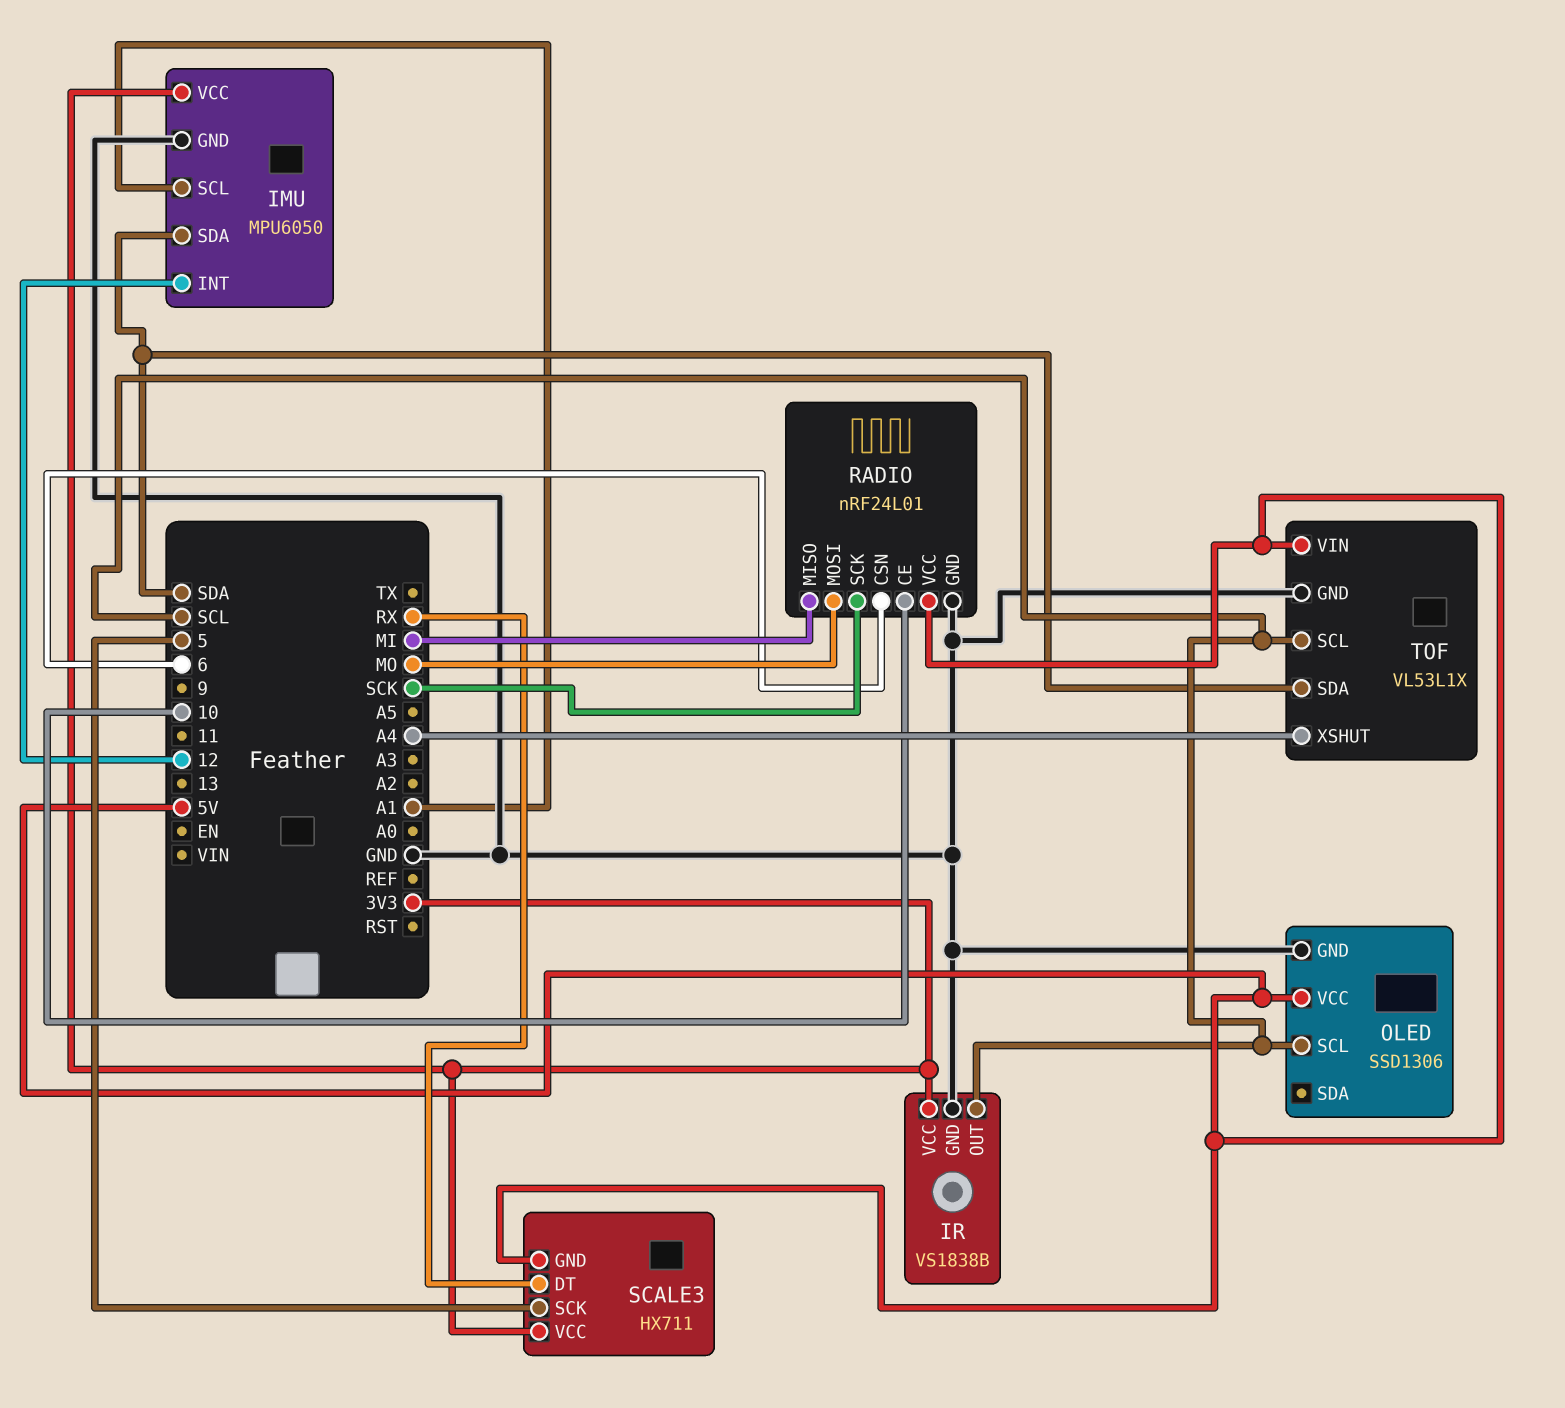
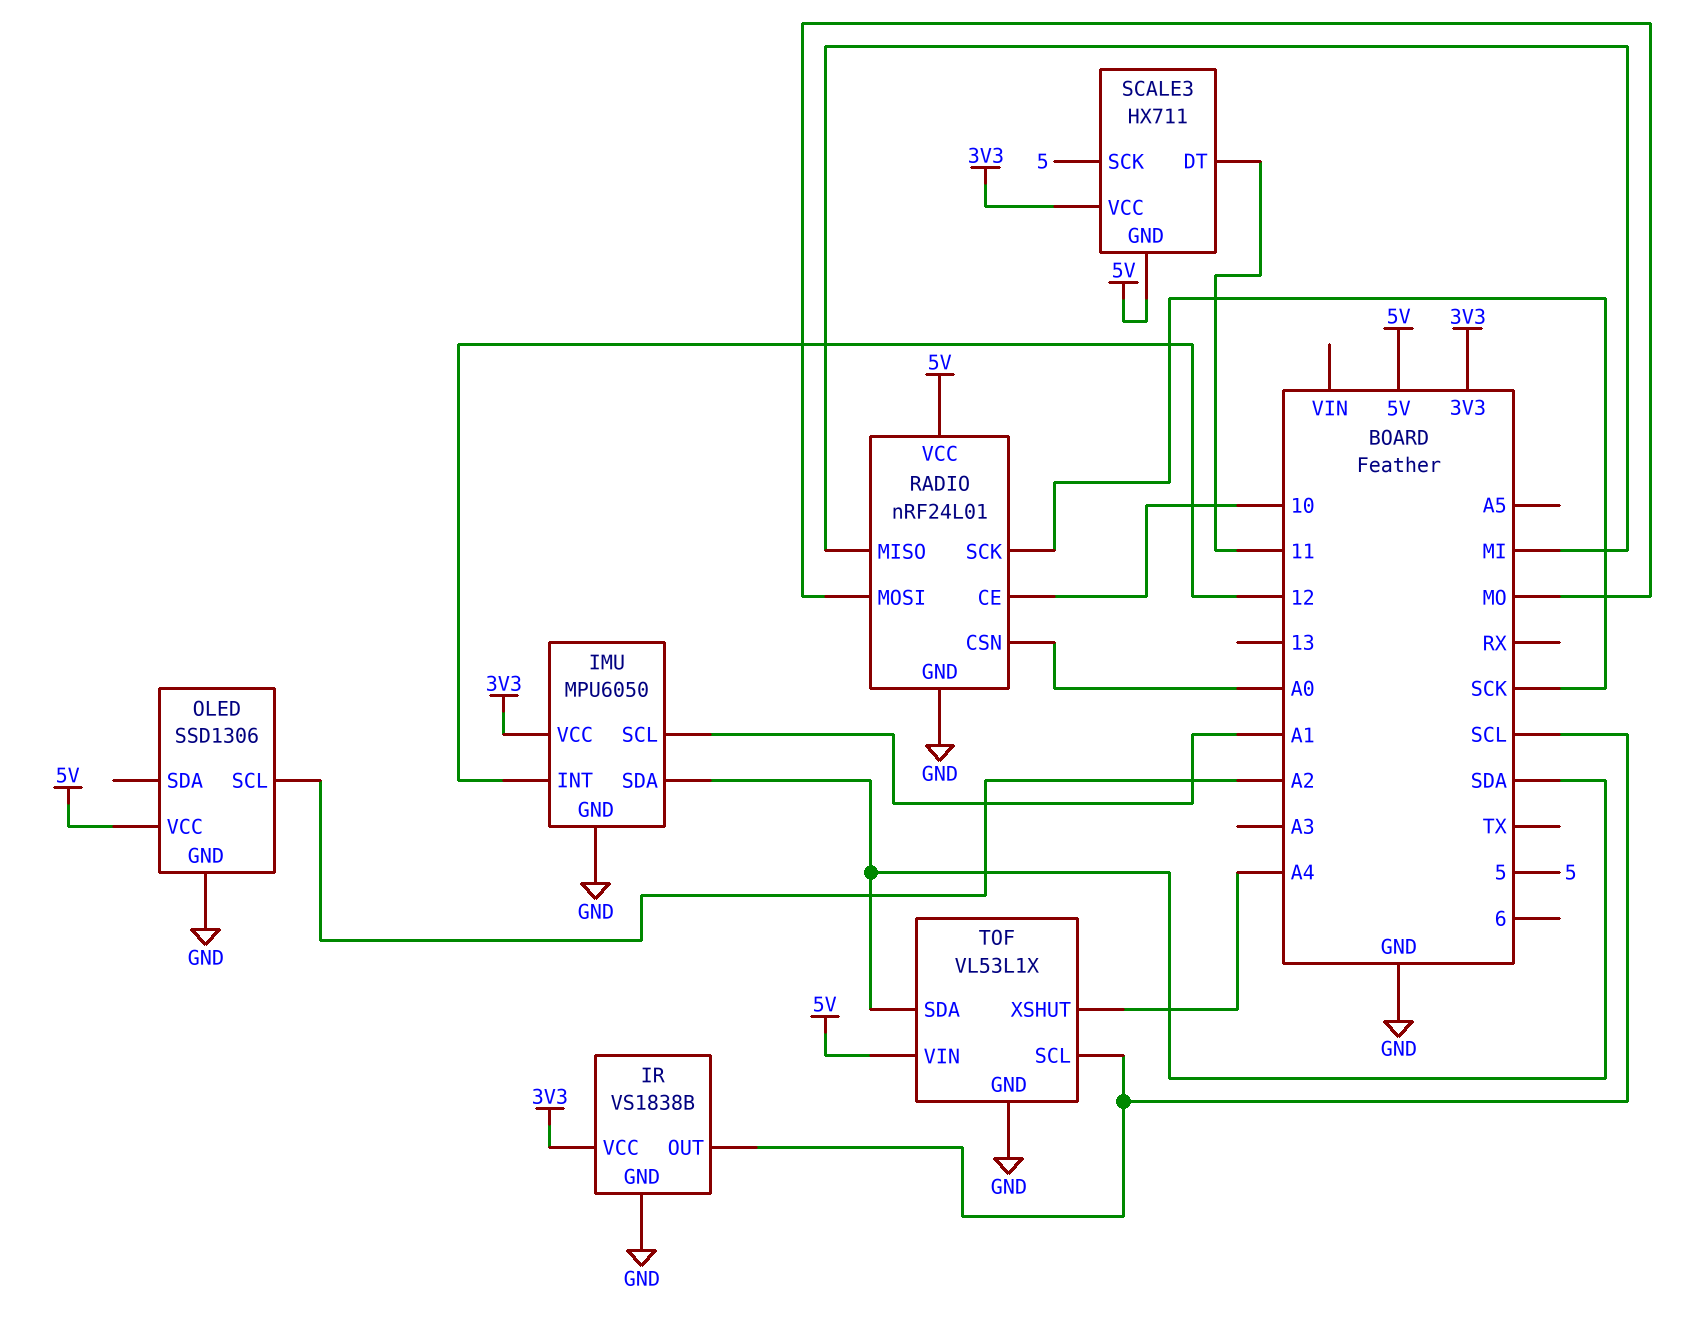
OLED pin SCL: SCL -> A2
RADIO pin CSN: 6 -> A0
SCALE3 pin DT: RX -> 11

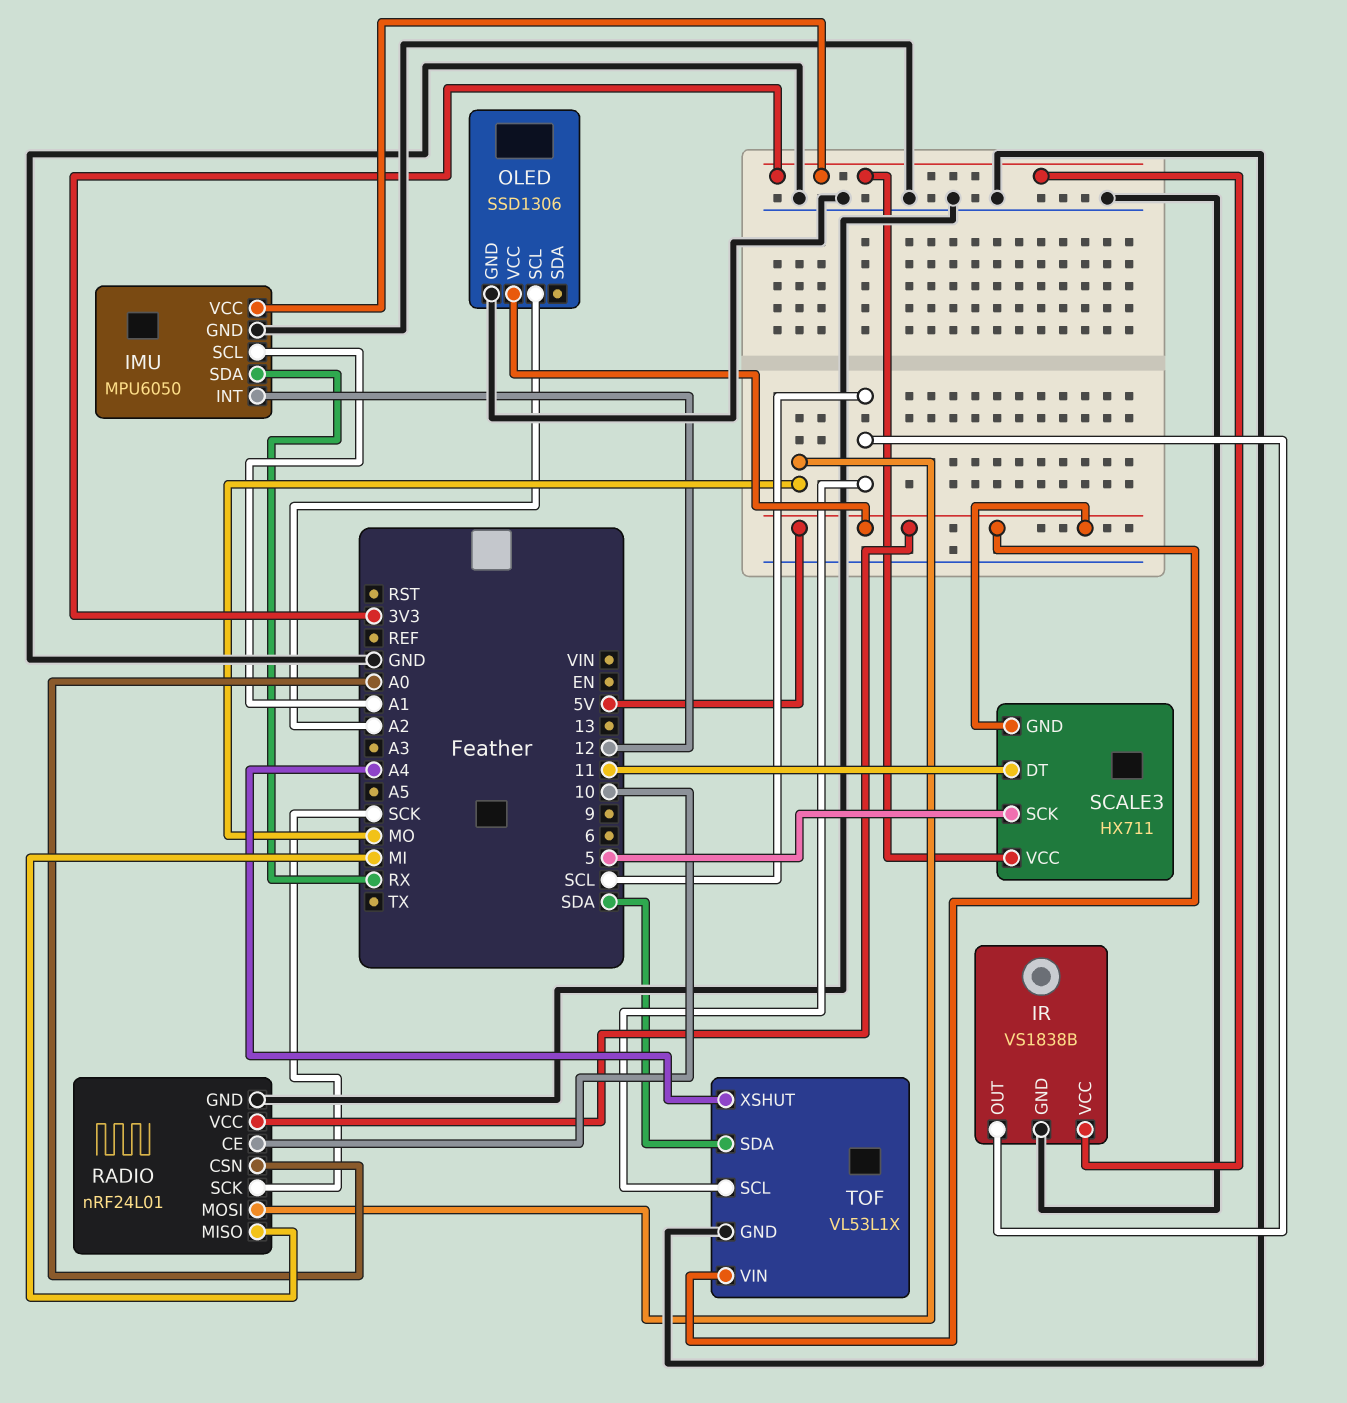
IMU pin SDA: SDA -> RX

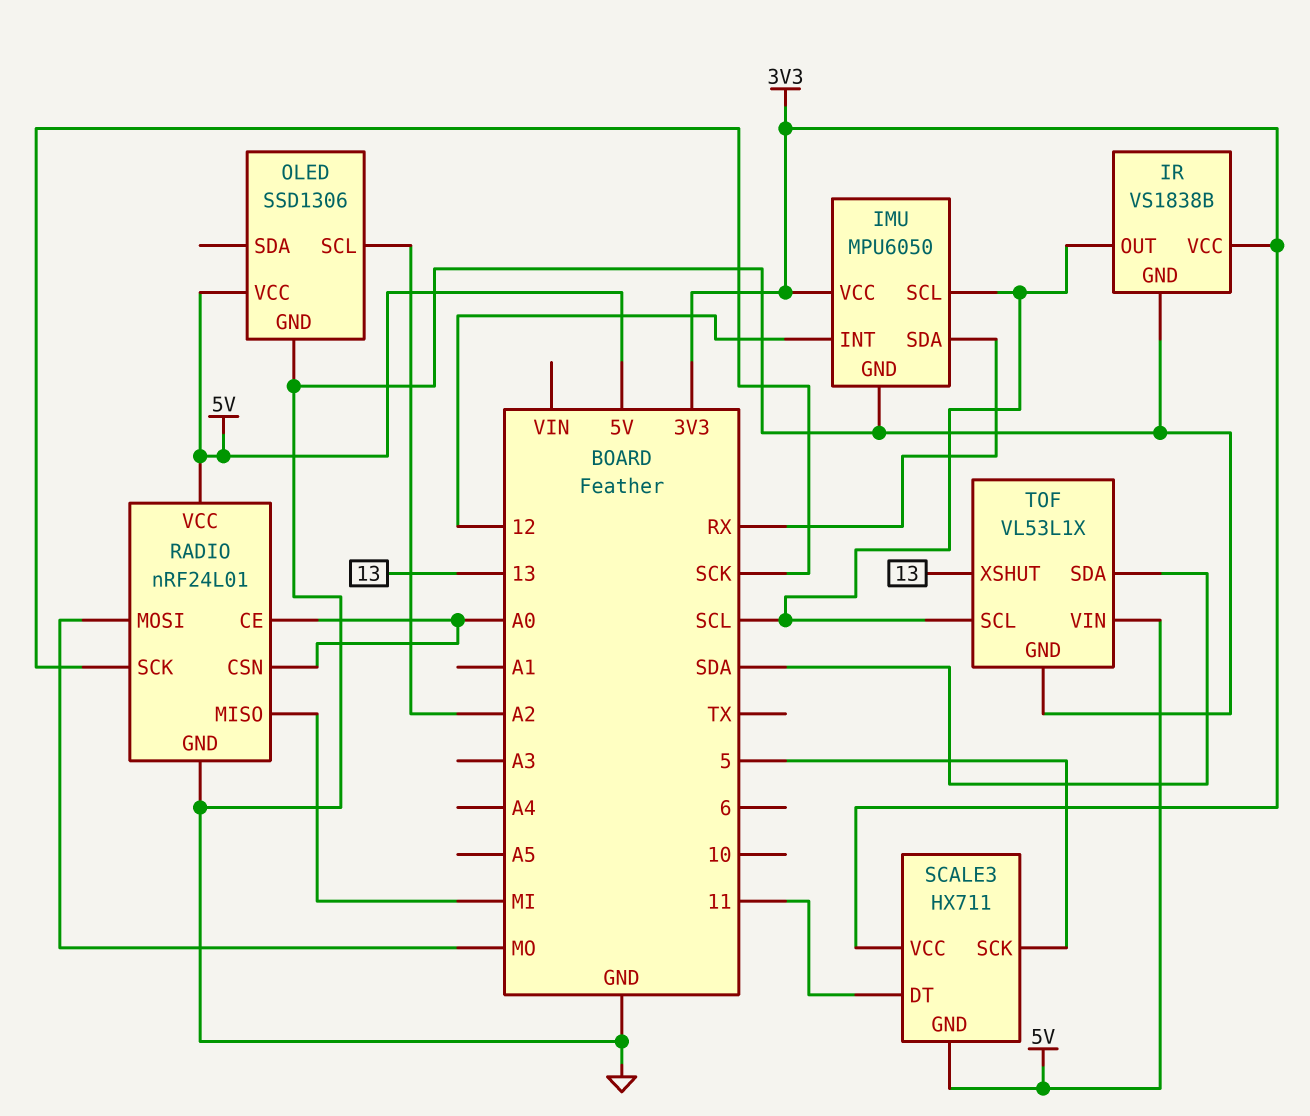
IMU pin SCL: A1 -> SCL
RADIO pin CE: 10 -> A0
TOF pin XSHUT: A4 -> 13

